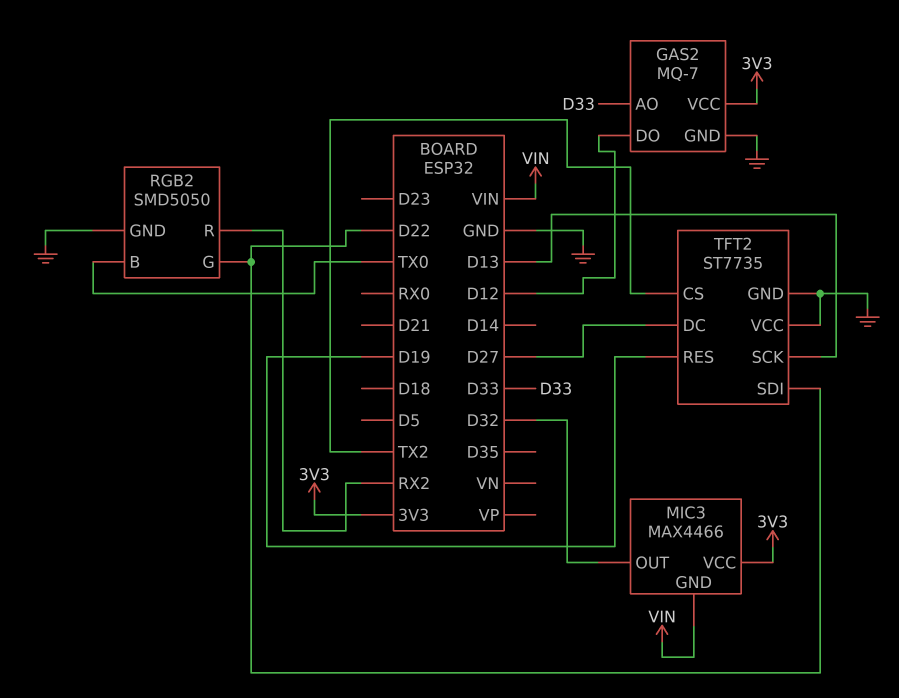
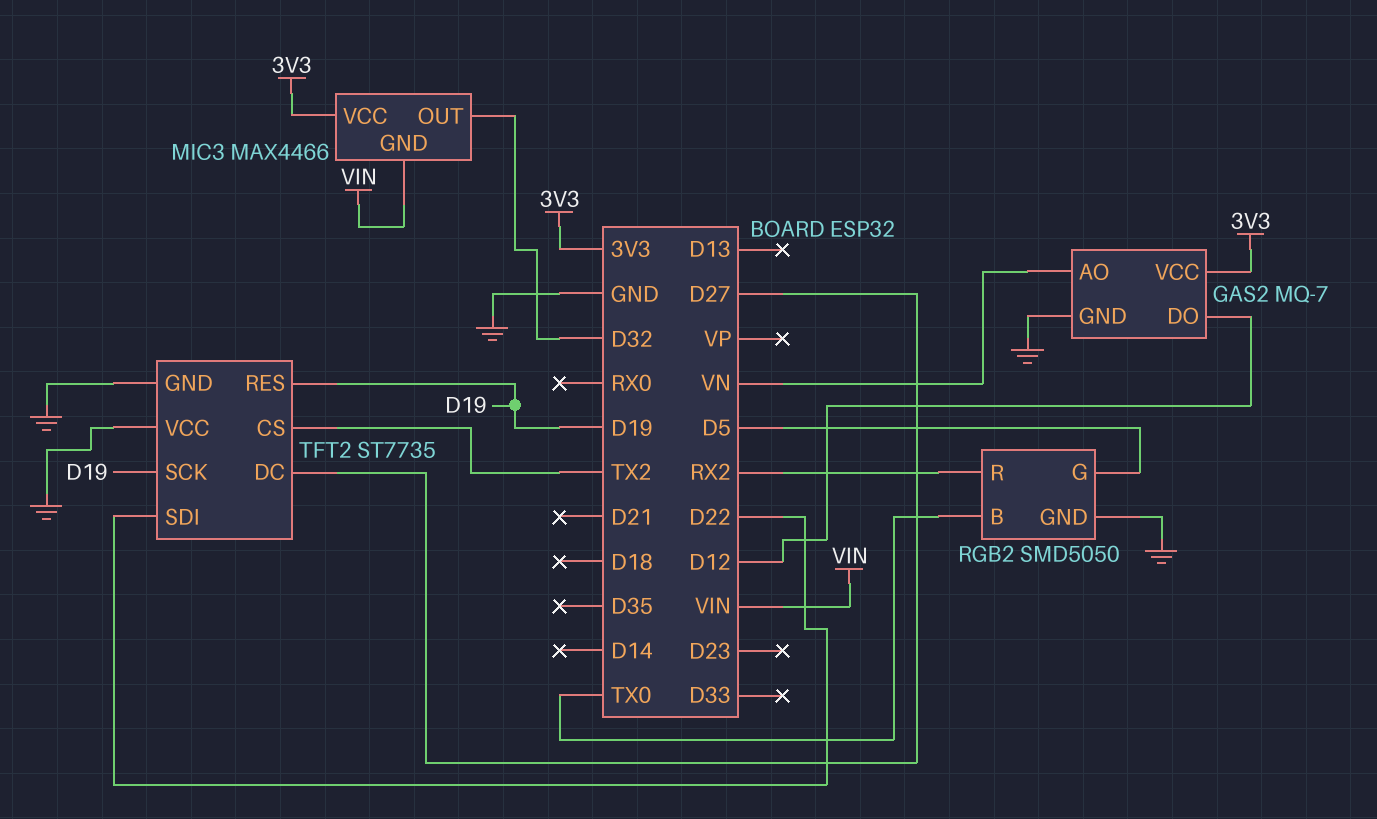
GAS2 pin AO: D33 -> VN
RGB2 pin G: D22 -> D5
TFT2 pin SCK: D13 -> D19

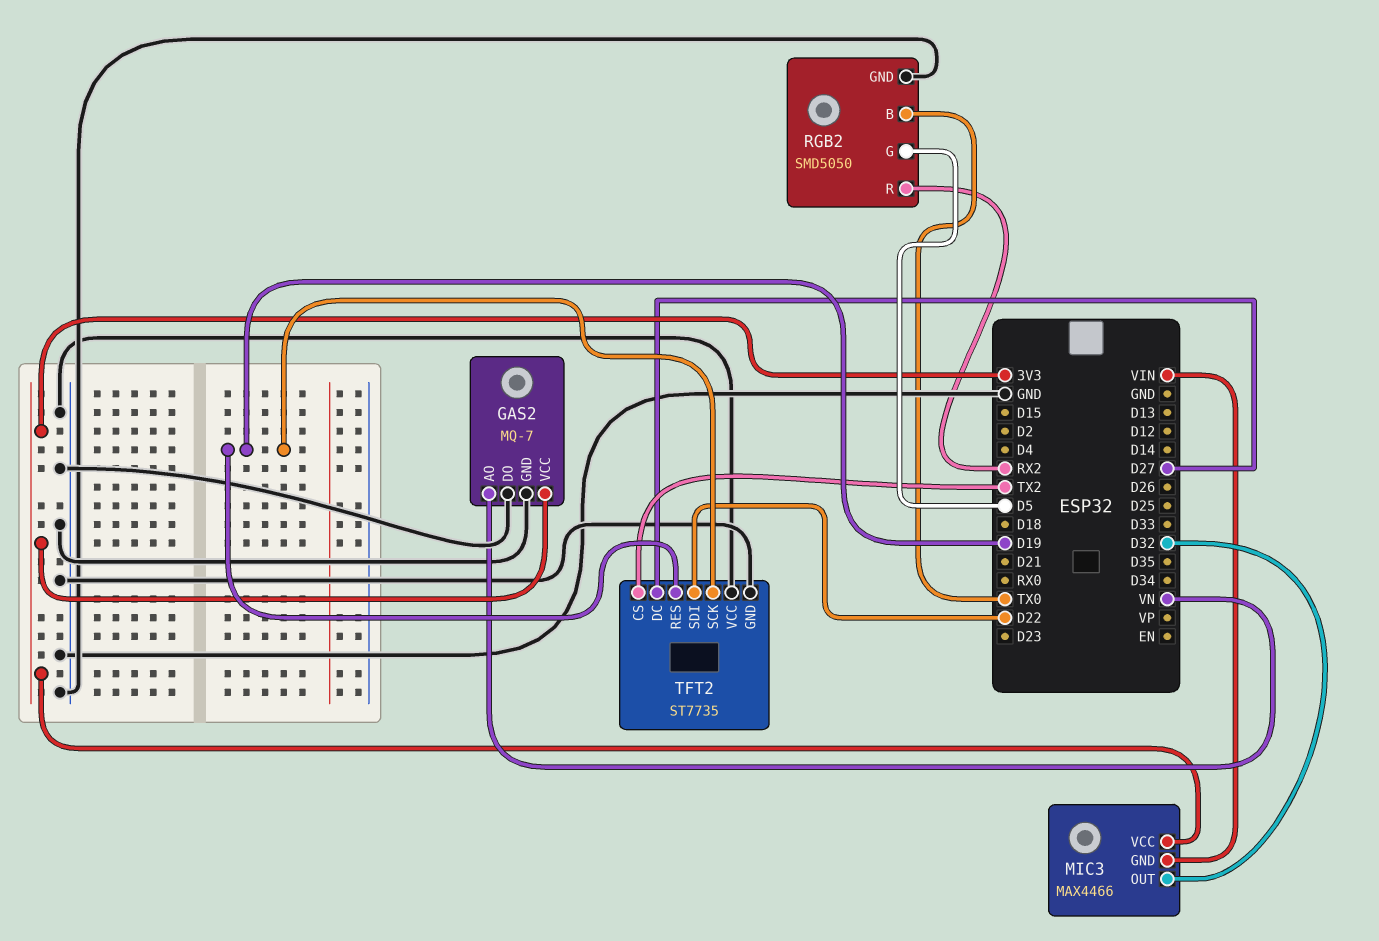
GAS2 pin DO: D12 -> GND

